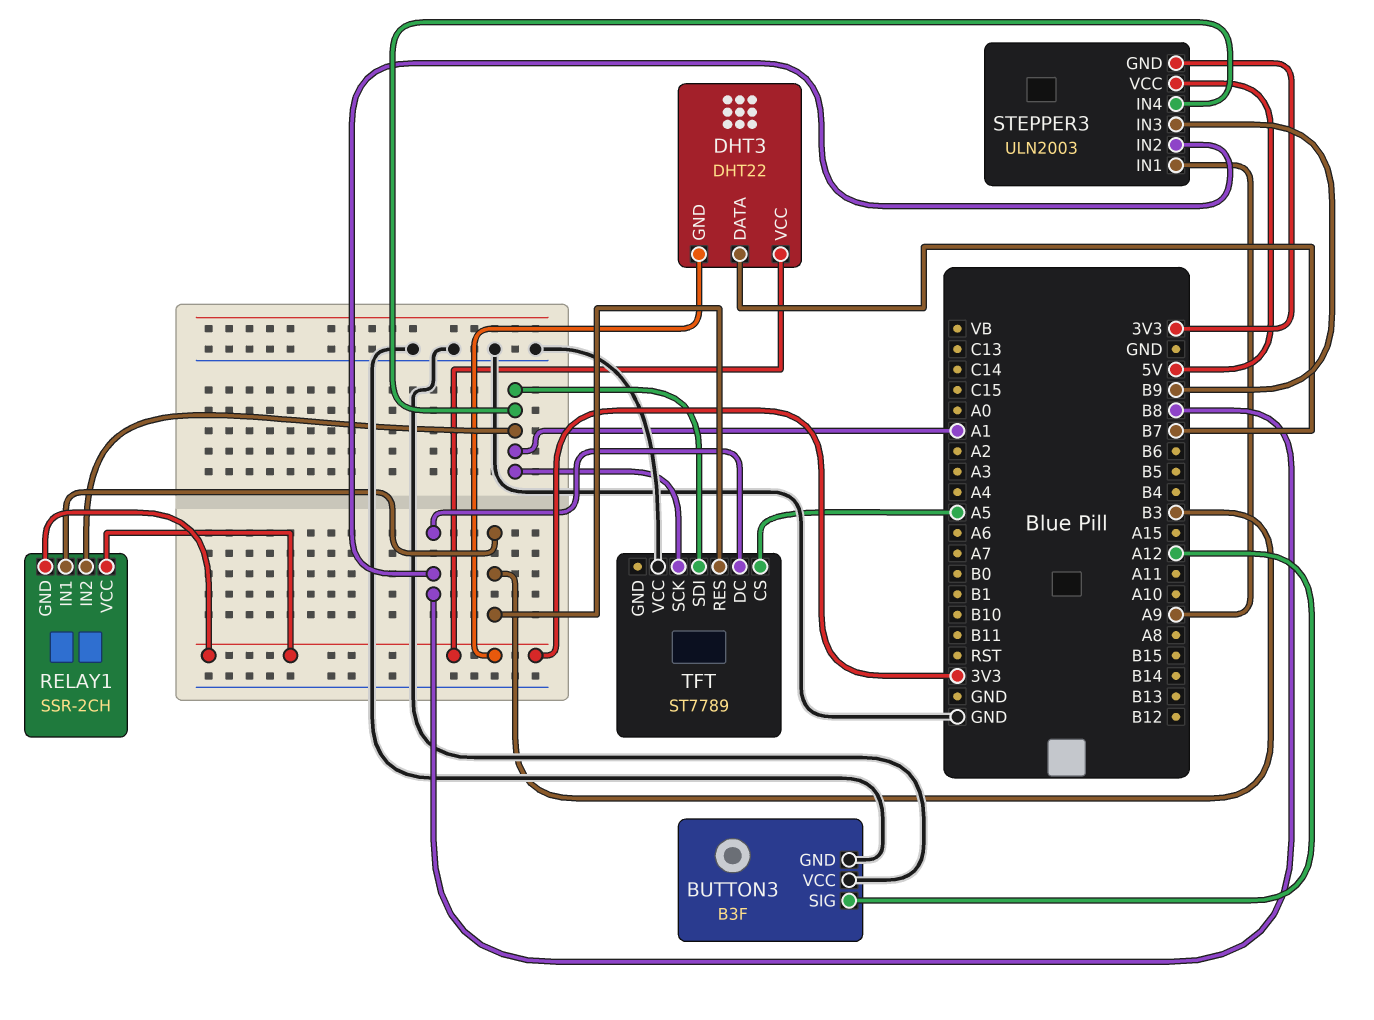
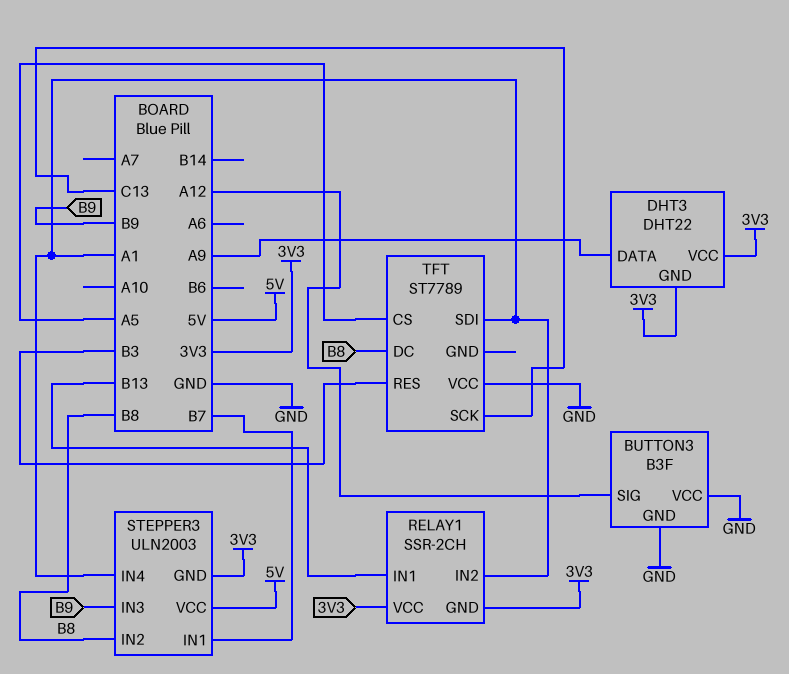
DHT3 pin DATA: B7 -> A9
RELAY1 pin IN1: B3 -> B13
STEPPER3 pin IN1: A9 -> B7
TFT pin SCK: A1 -> C13

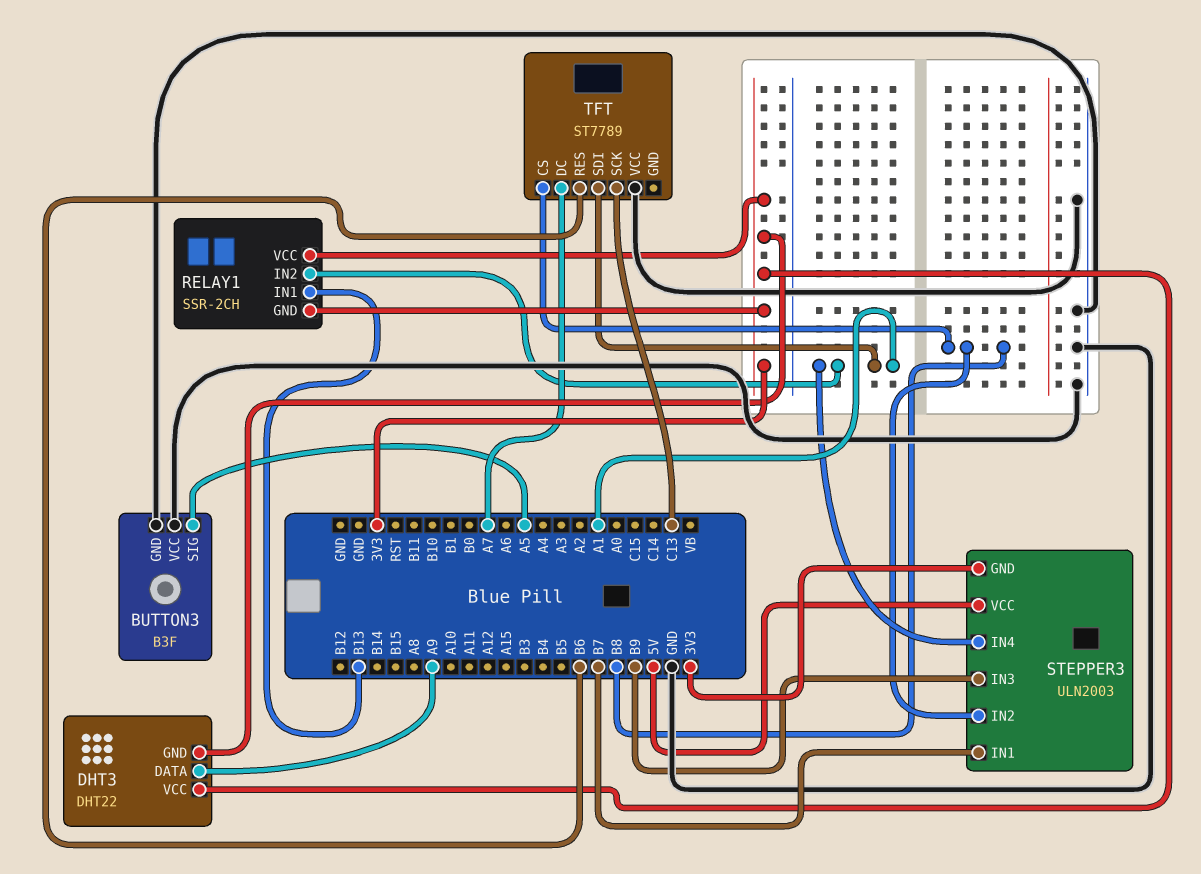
BUTTON3 pin SIG: A12 -> A5
TFT pin CS: A5 -> B8
TFT pin DC: B8 -> A7
TFT pin RES: B3 -> B6

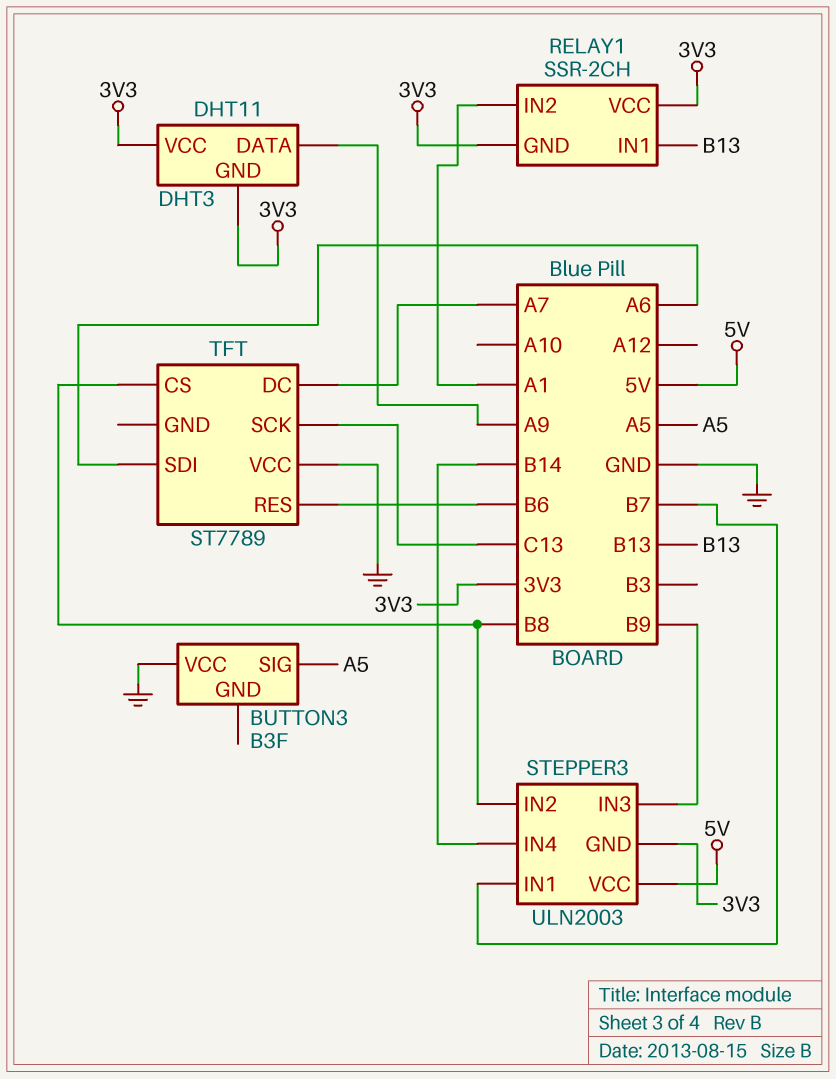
BUTTON3 pin GND: GND -> none
DHT3: DHT22 -> DHT11
STEPPER3 pin IN4: A1 -> B14
TFT pin SDI: A1 -> A6

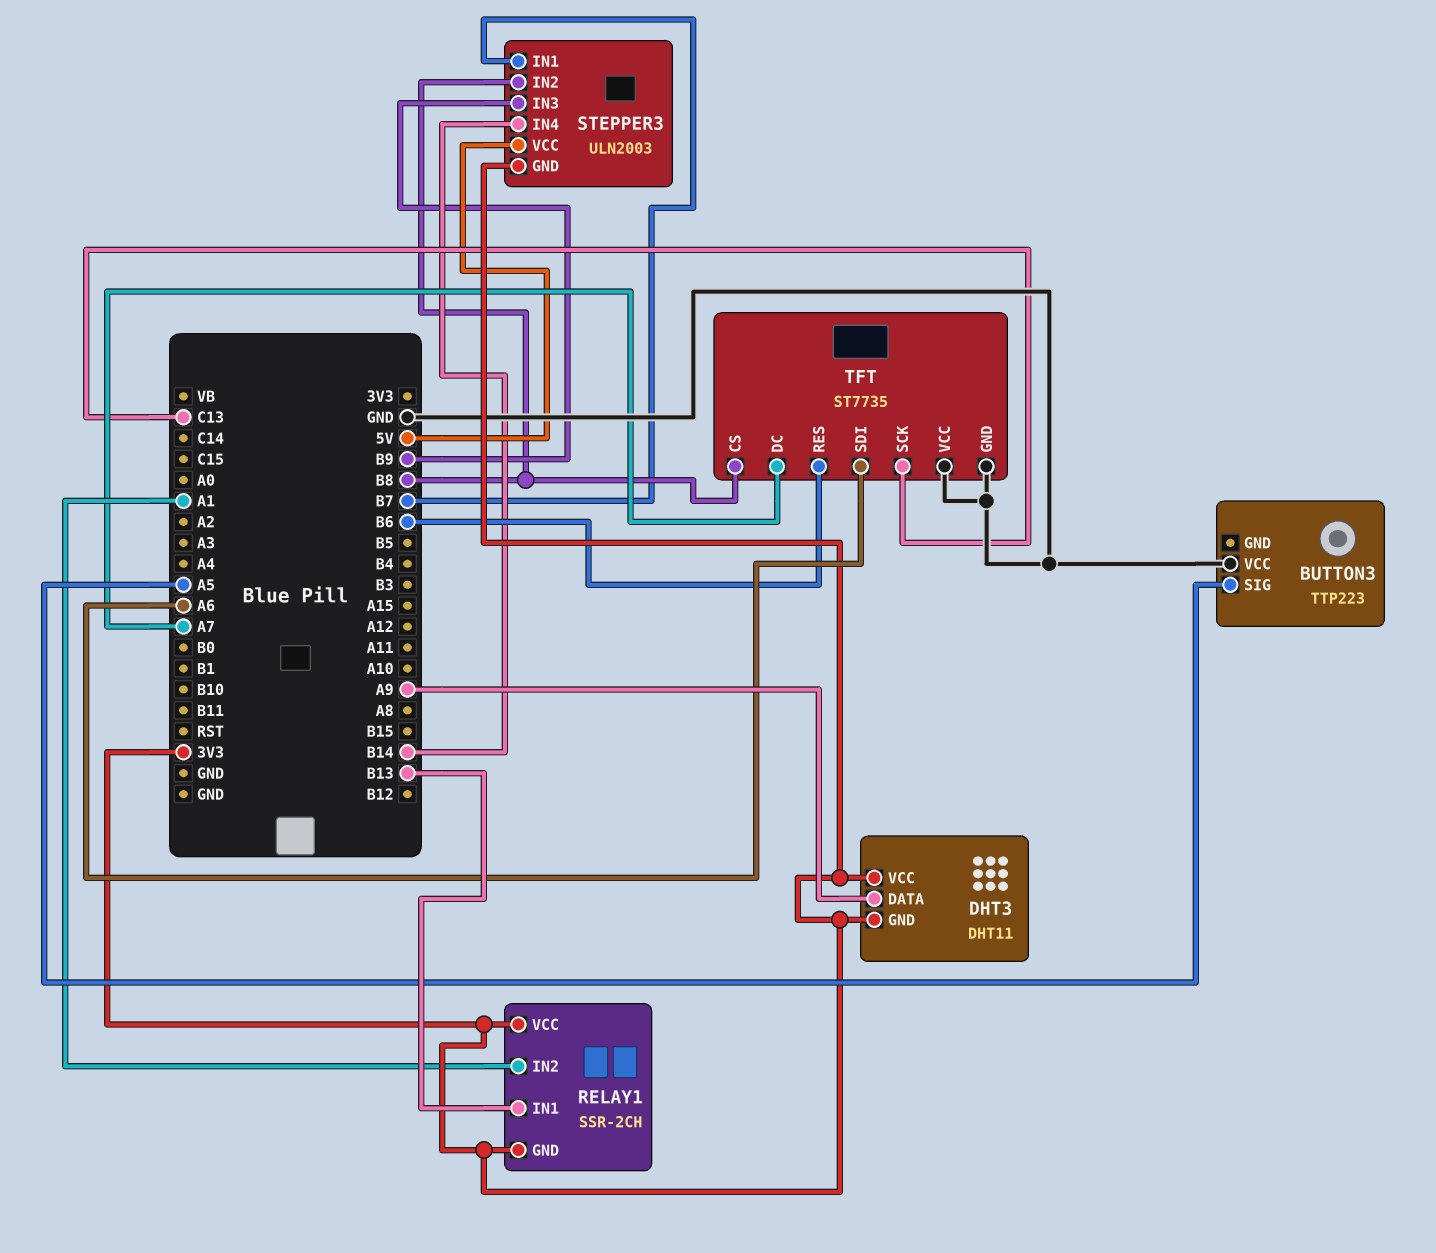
BUTTON3: B3F -> TTP223
TFT: ST7789 -> ST7735
TFT pin GND: none -> GND

